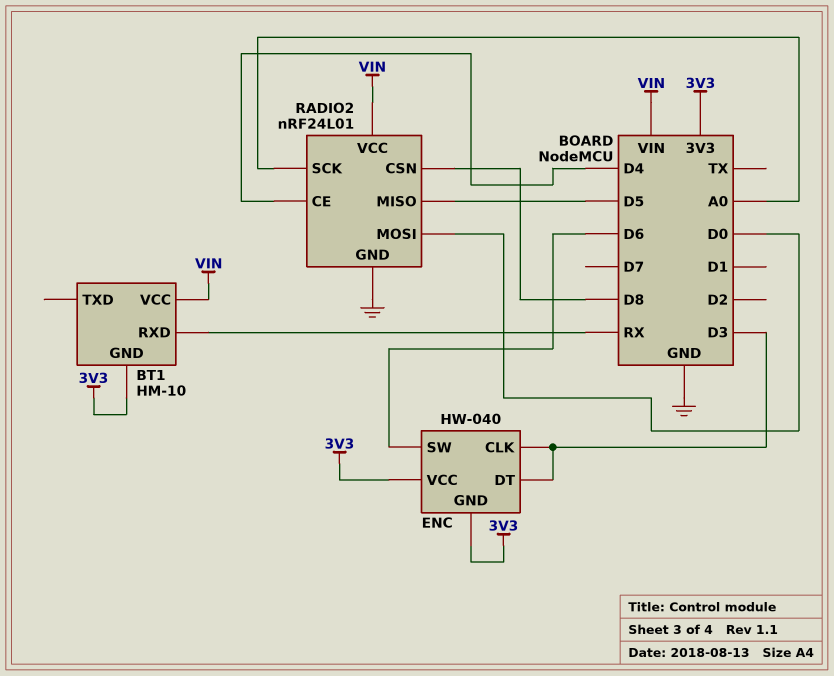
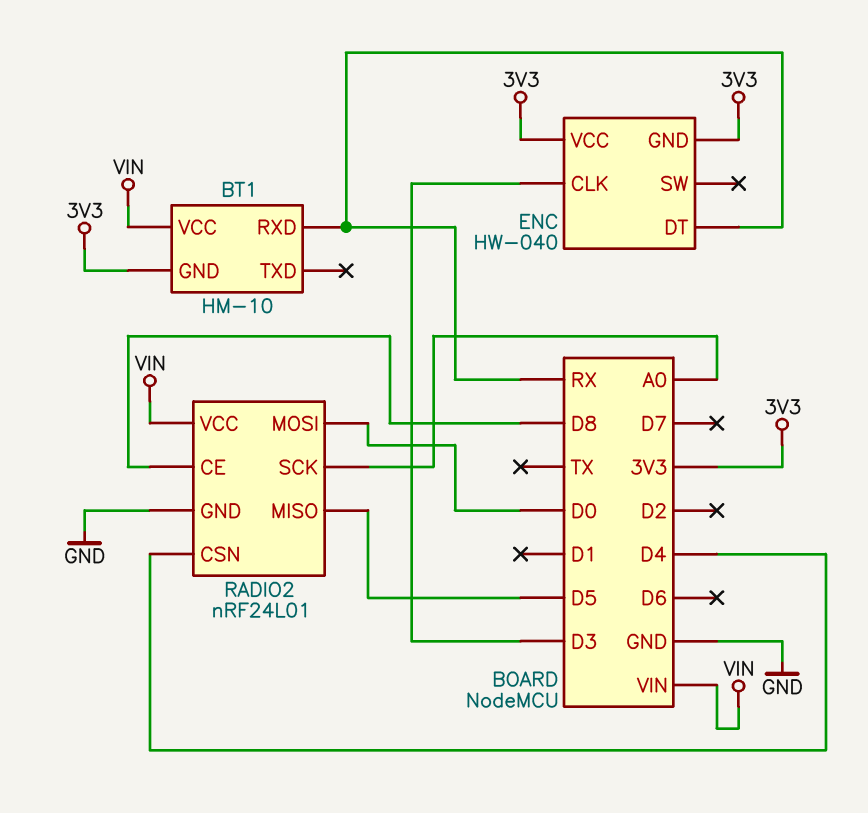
ENC pin DT: D3 -> RX
ENC pin SW: D6 -> none
RADIO2 pin CE: D4 -> D8
RADIO2 pin CSN: D8 -> D4

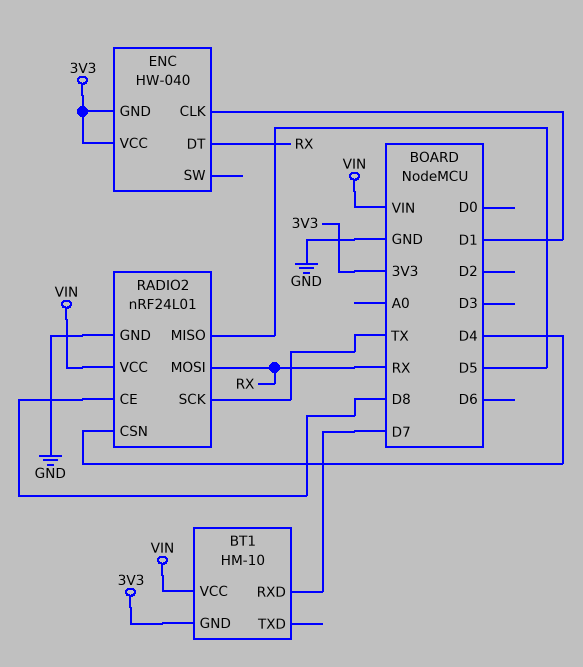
BT1 pin RXD: RX -> D7
ENC pin CLK: D3 -> D1
RADIO2 pin MOSI: D0 -> RX
RADIO2 pin SCK: A0 -> TX

